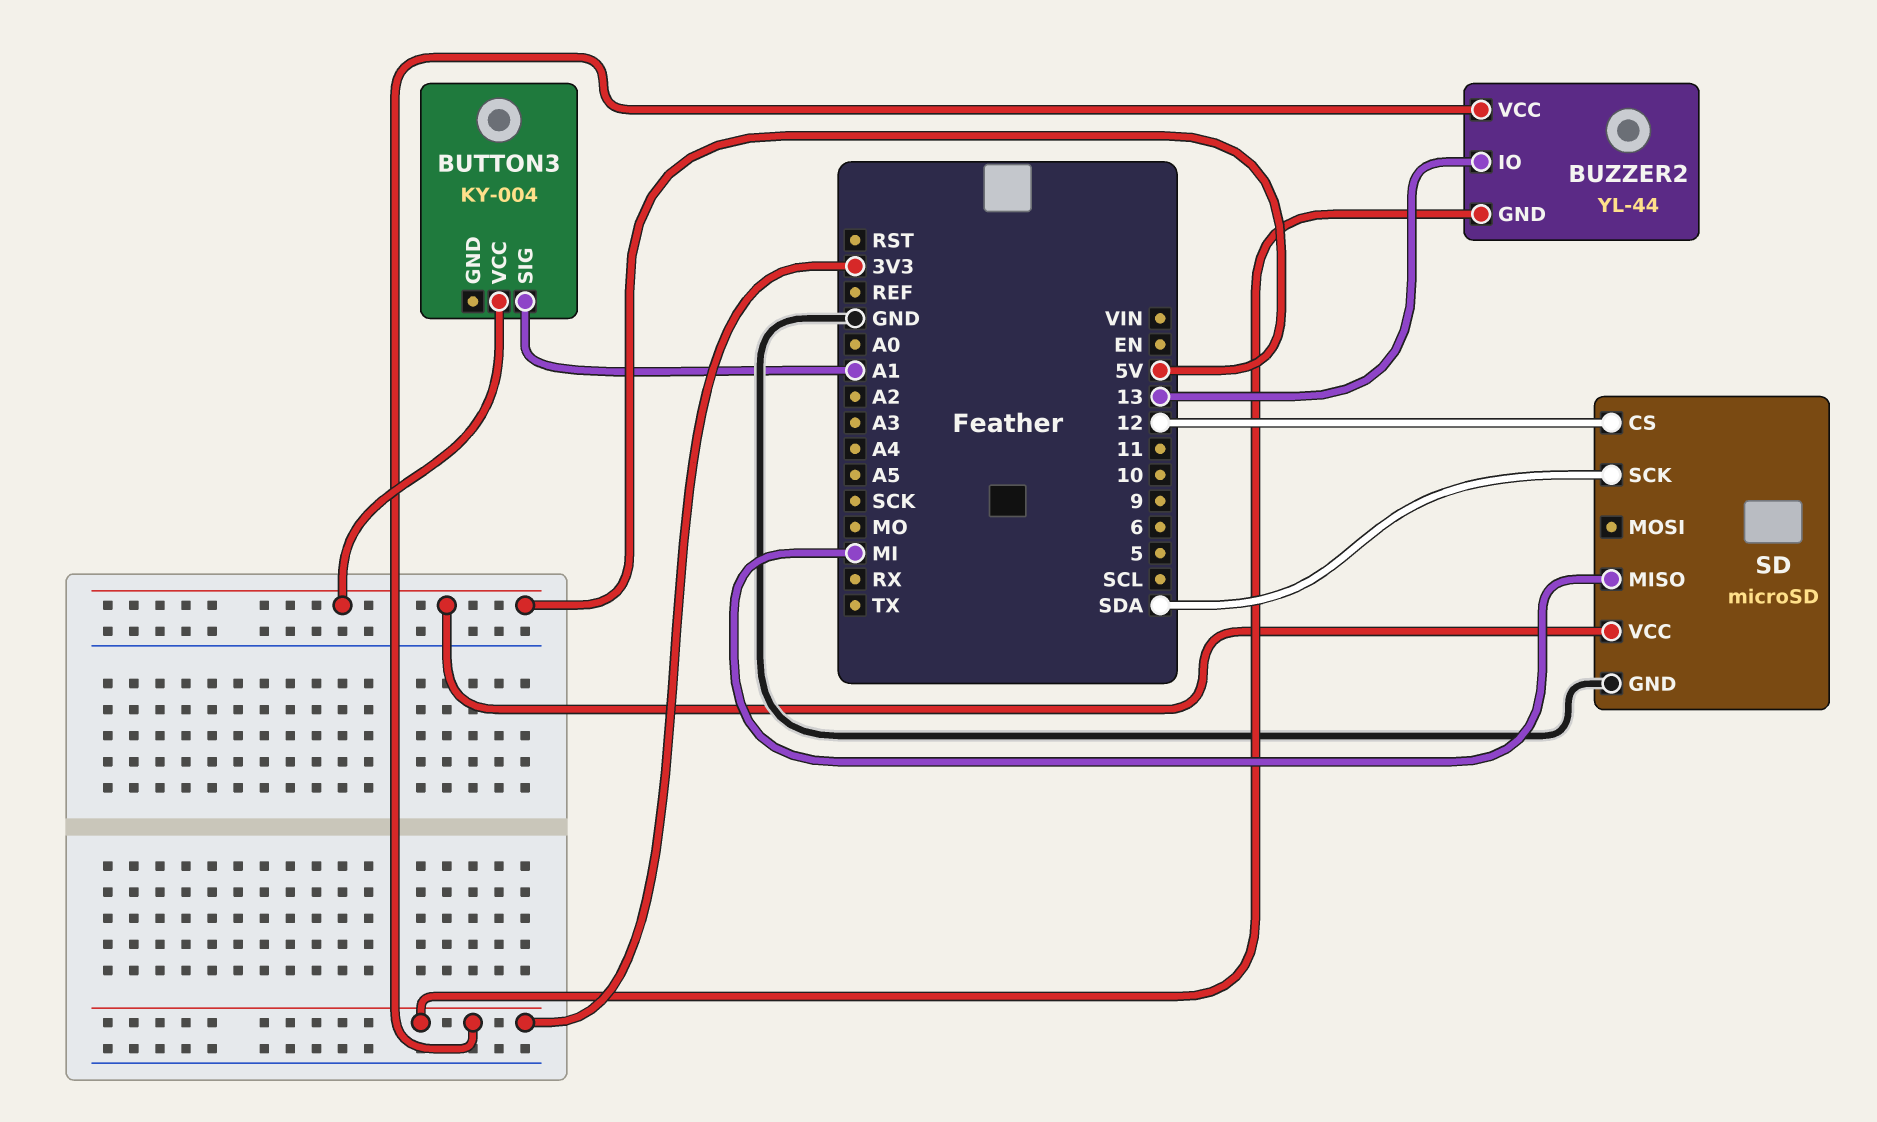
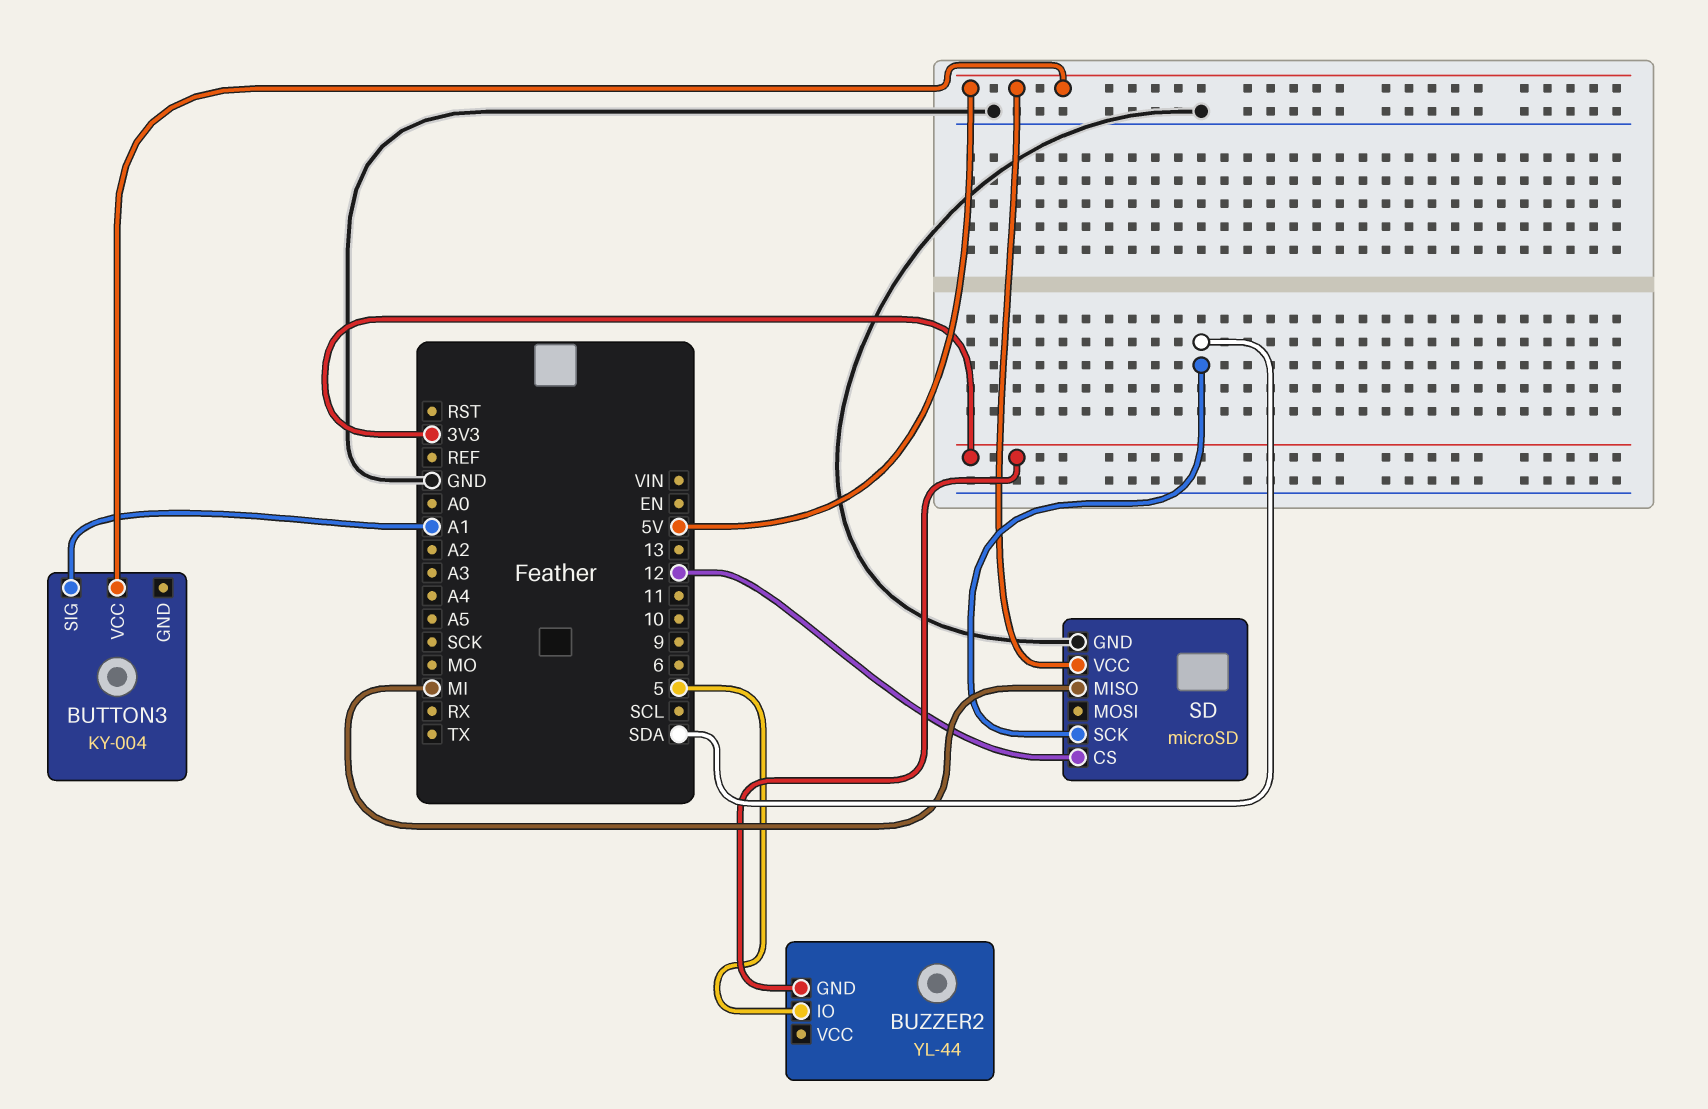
BUZZER2 pin IO: 13 -> 5
BUZZER2 pin VCC: 3V3 -> none

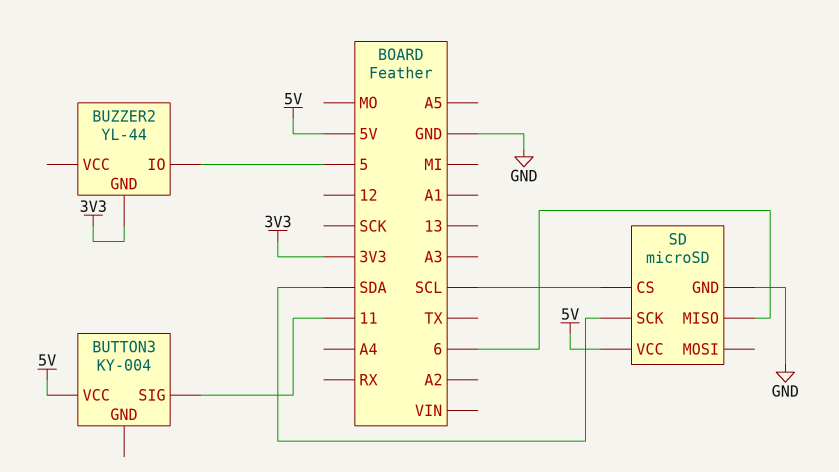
BUTTON3 pin SIG: A1 -> 11
SD pin CS: 12 -> SCL
SD pin MISO: MI -> 6

